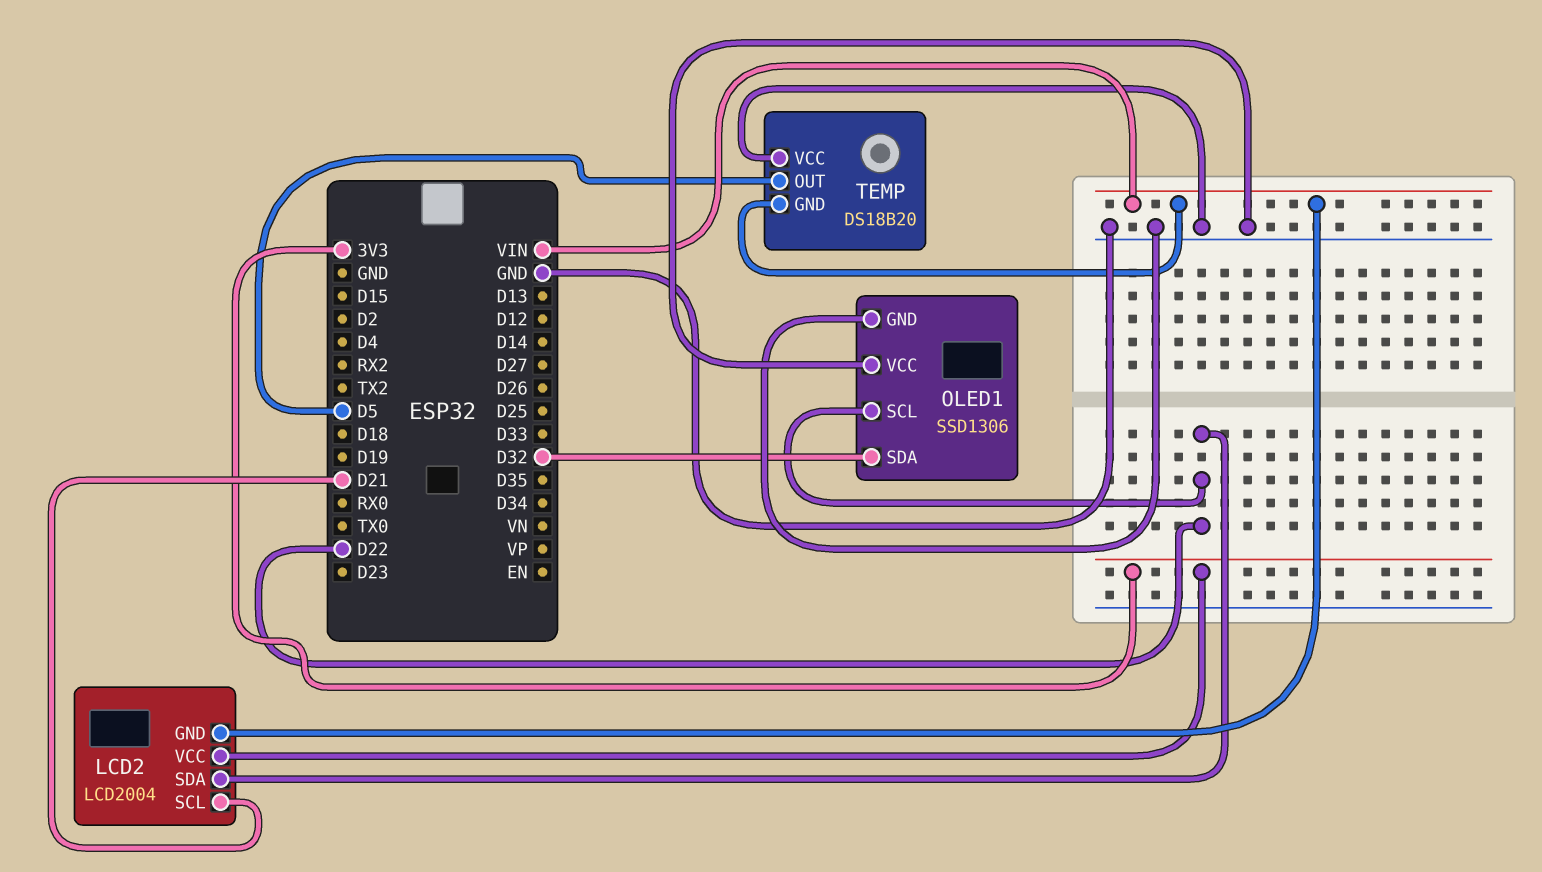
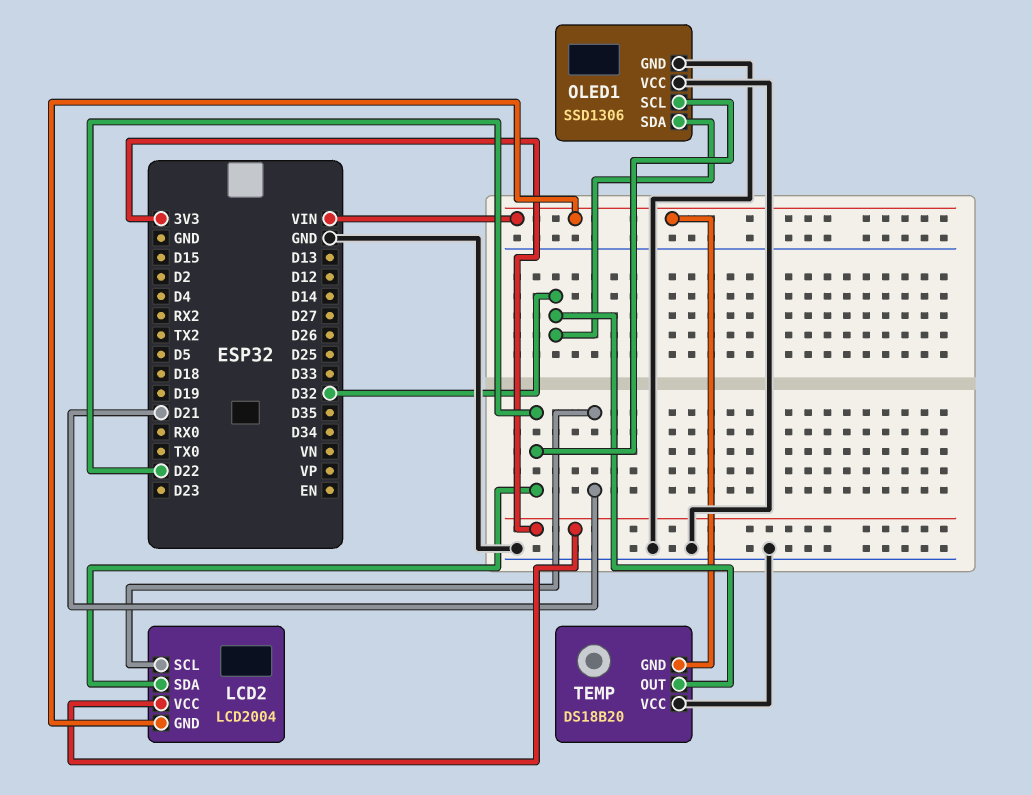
TEMP pin OUT: D5 -> D32

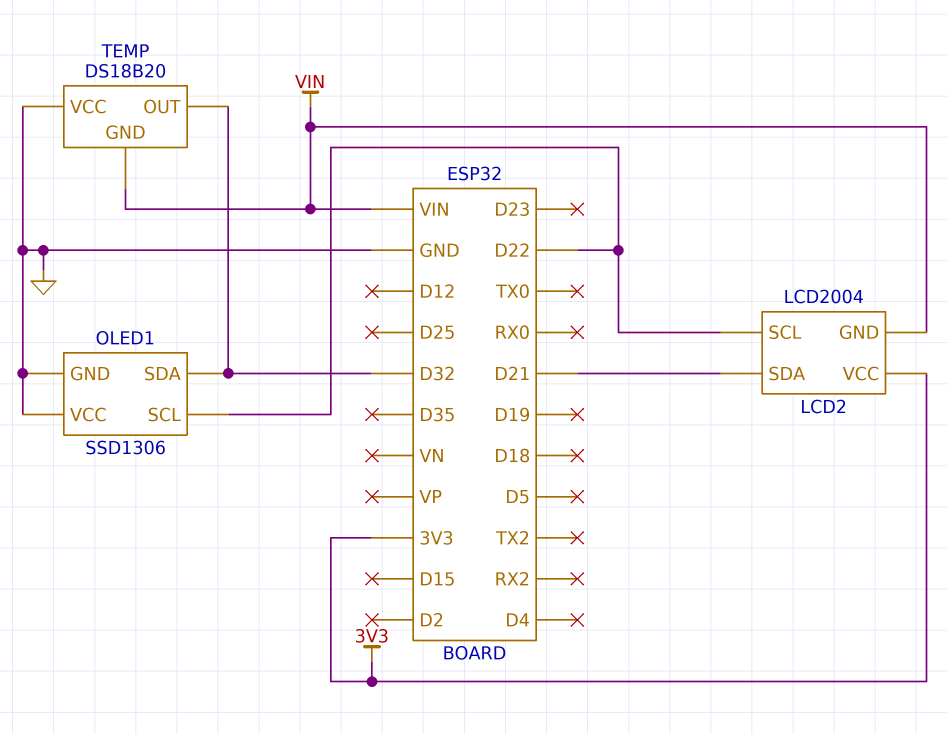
LCD2 pin SCL: D21 -> D22
LCD2 pin SDA: D22 -> D21

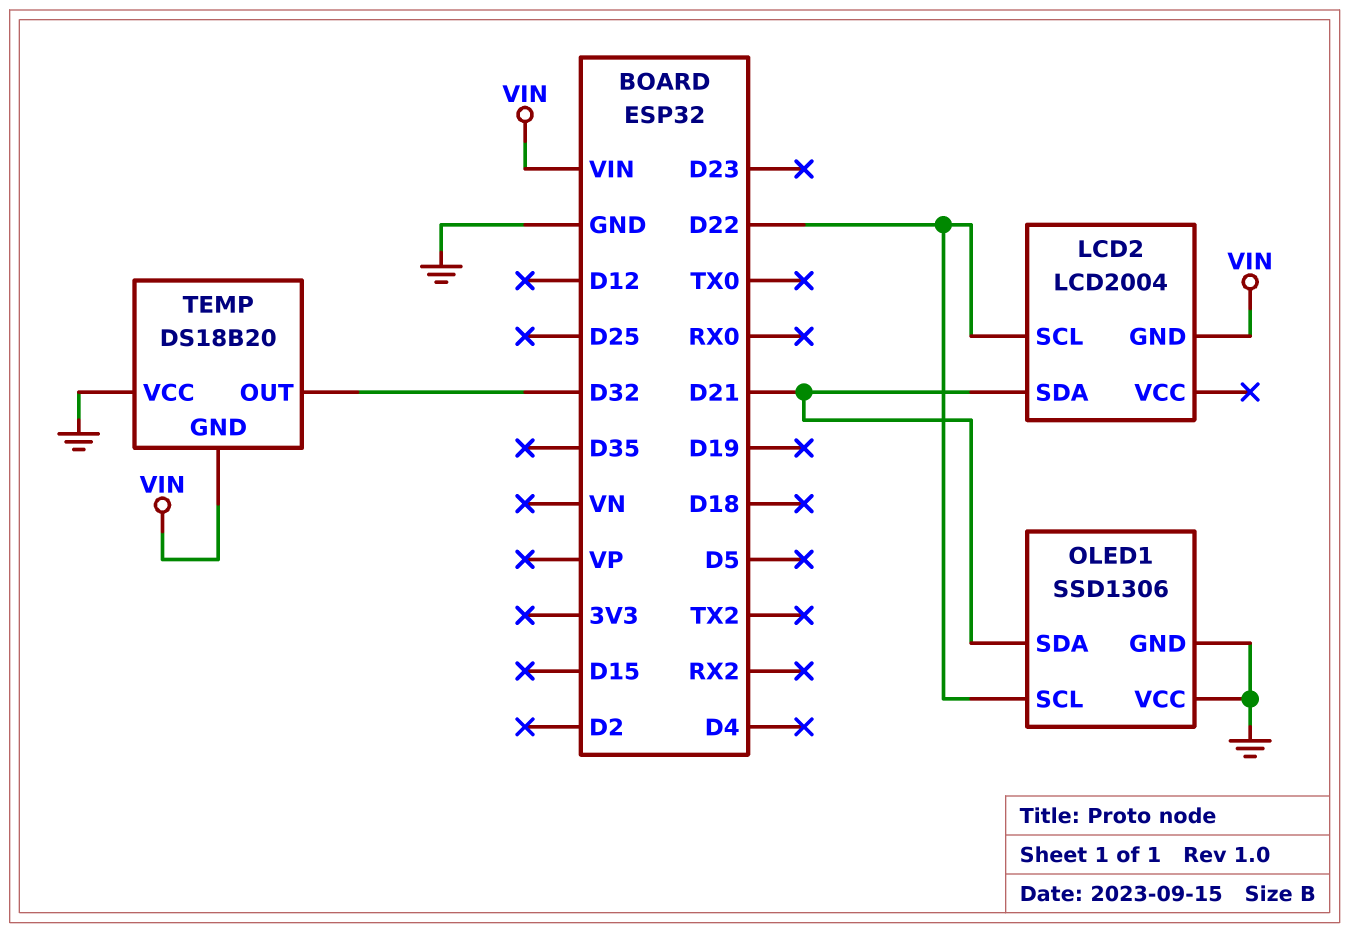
LCD2 pin VCC: 3V3 -> none
OLED1 pin SDA: D32 -> D21

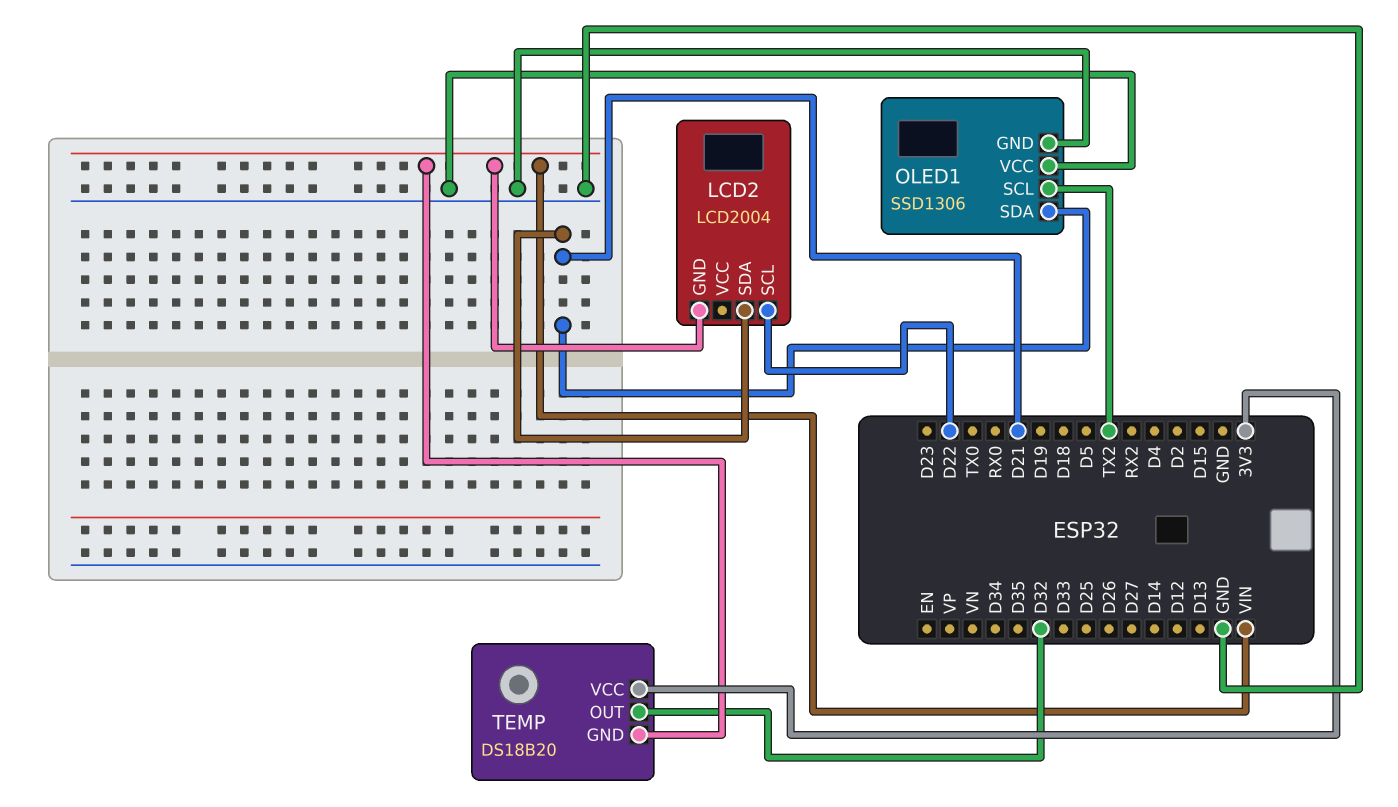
OLED1 pin SCL: D22 -> TX2
TEMP pin VCC: GND -> 3V3

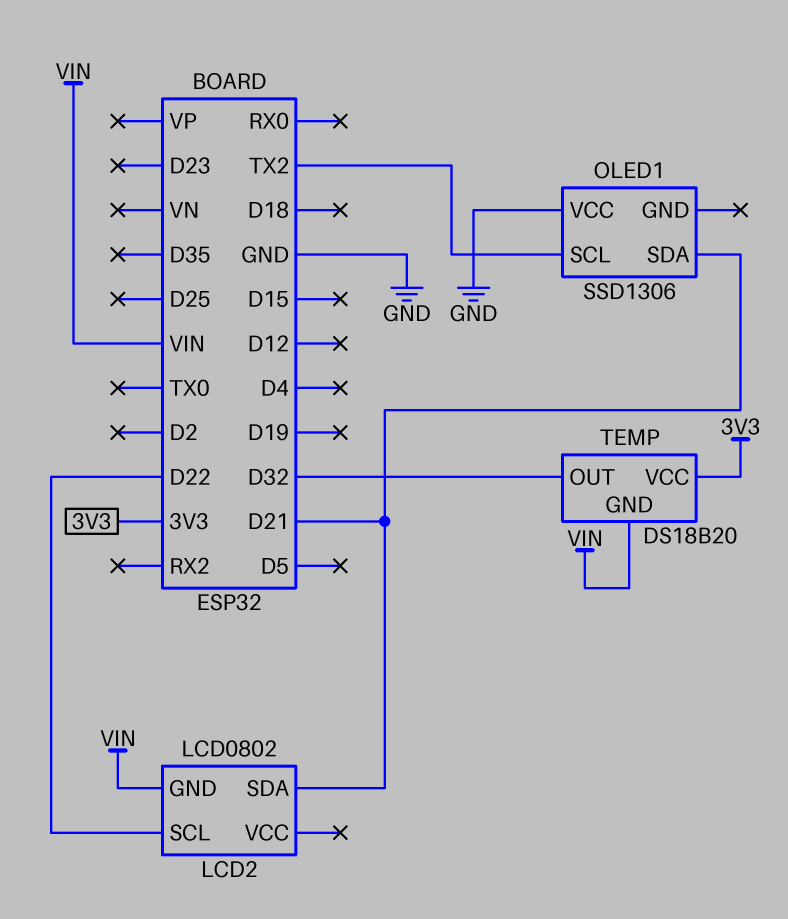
LCD2: LCD2004 -> LCD0802
OLED1 pin GND: GND -> none

